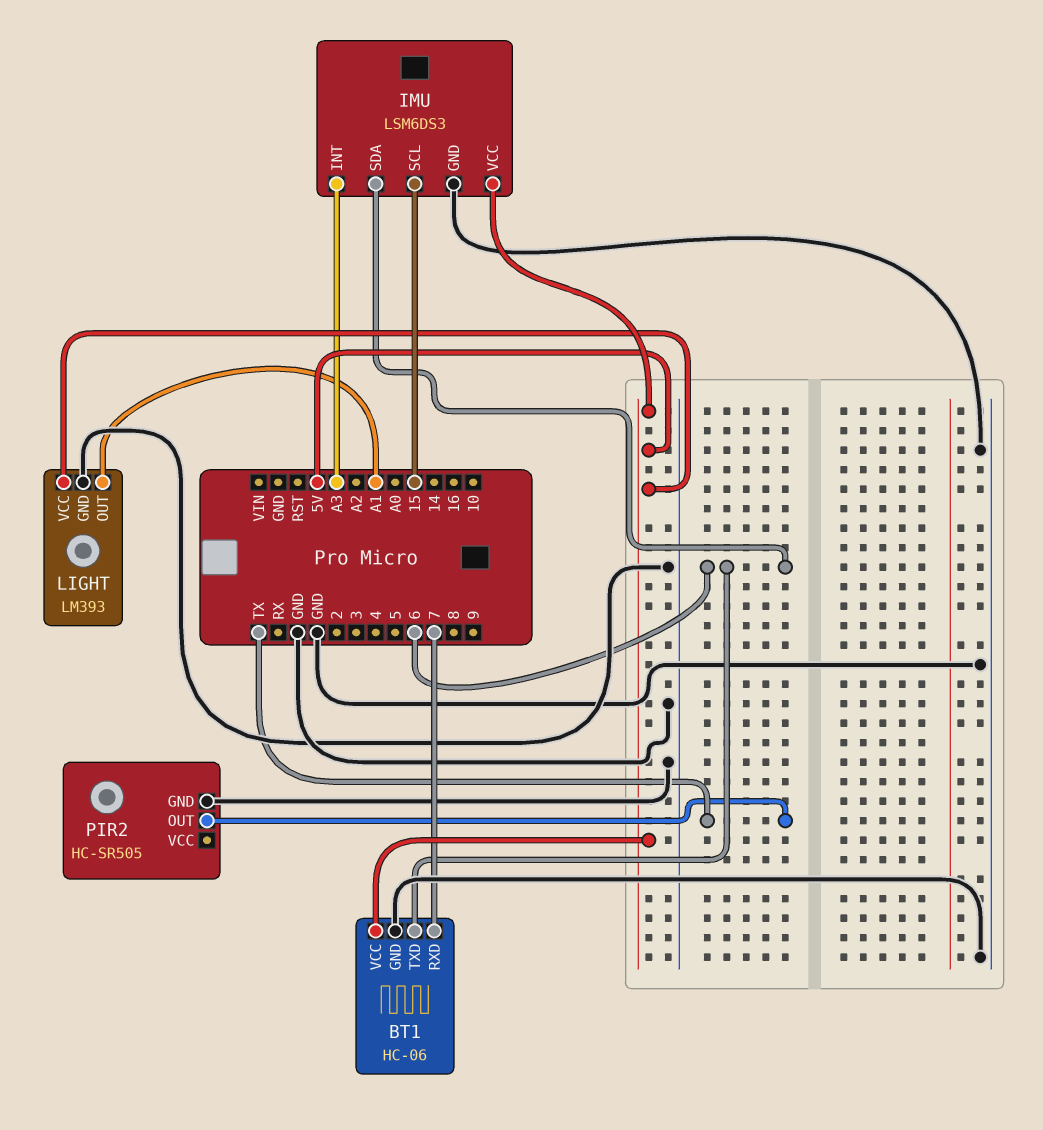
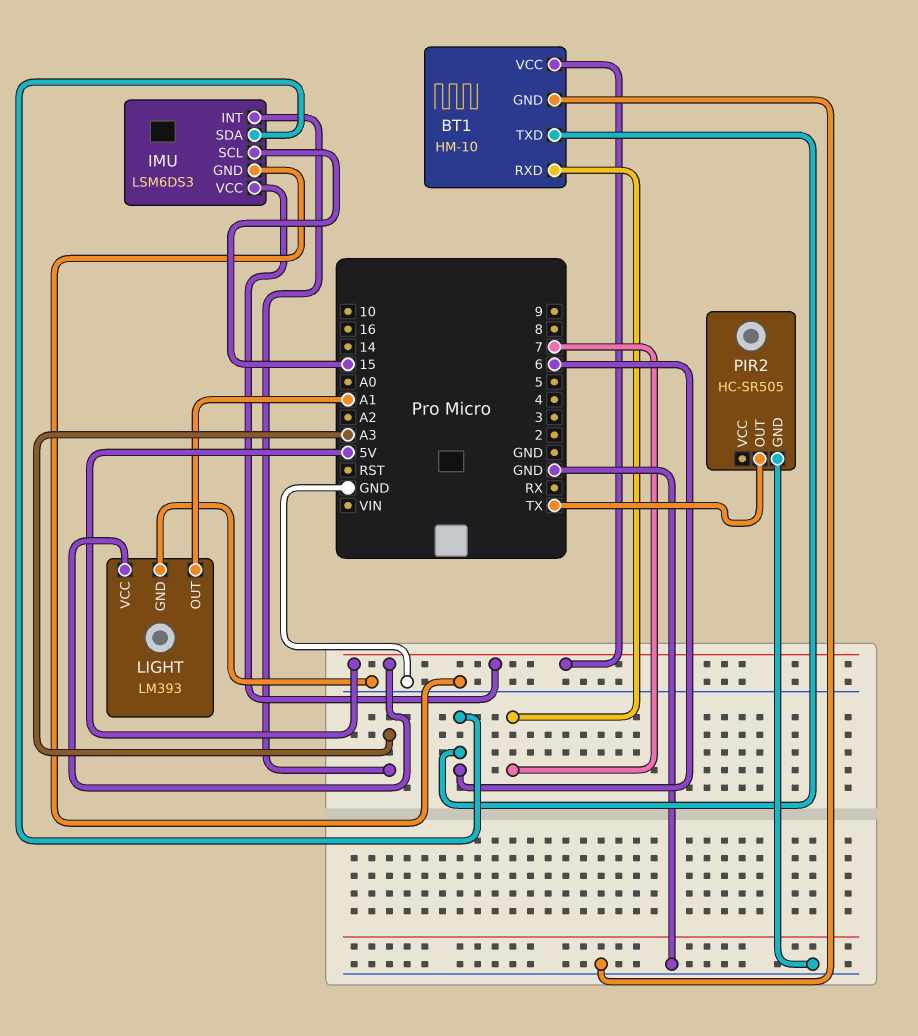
BT1: HC-06 -> HM-10

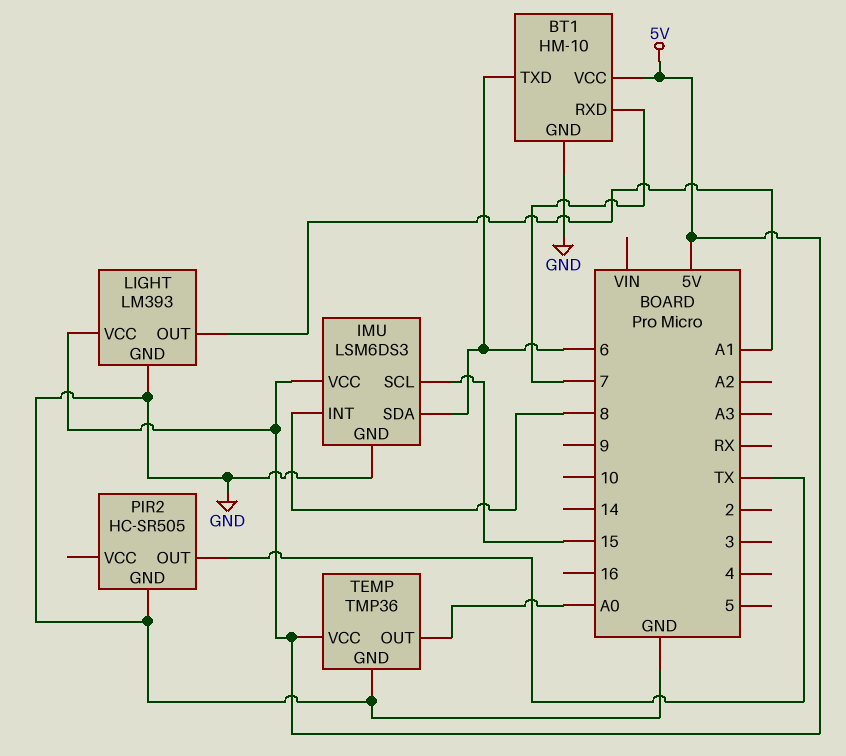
IMU pin INT: A3 -> 8
TEMP: none -> TMP36
TEMP pin GND: none -> GND
TEMP pin OUT: none -> A0
TEMP pin VCC: none -> 5V

